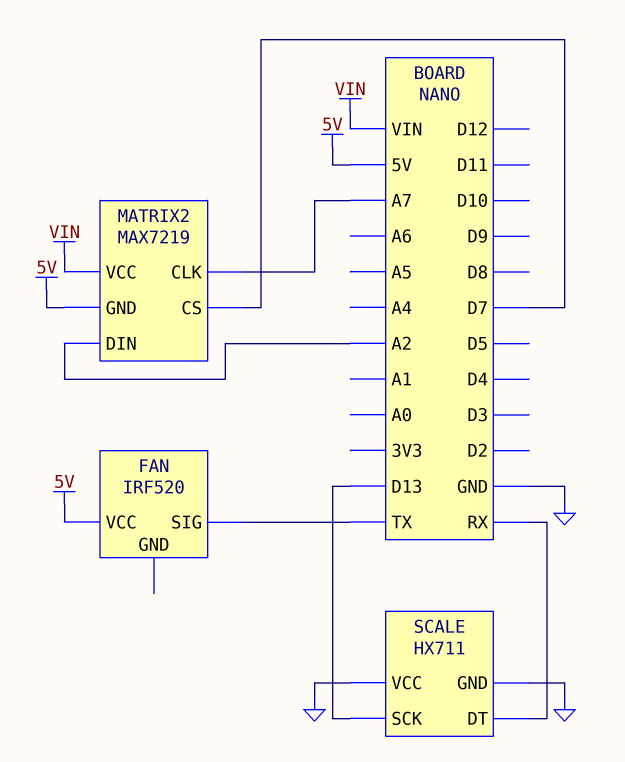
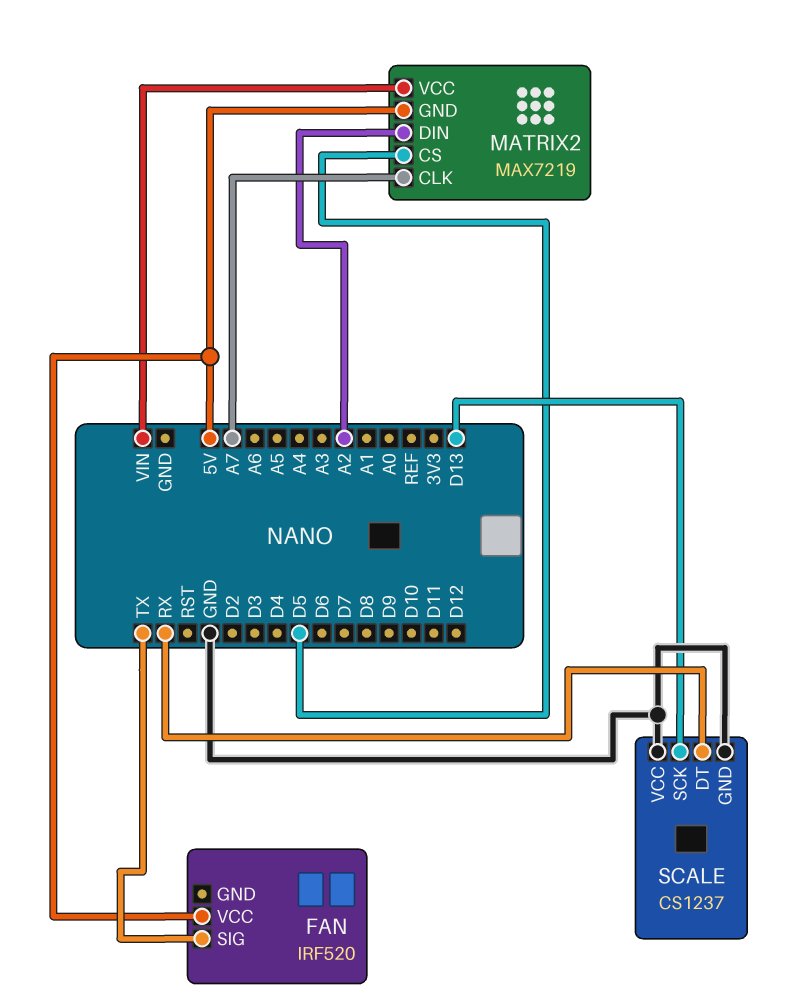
MATRIX2 pin CS: D7 -> D5
SCALE: HX711 -> CS1237

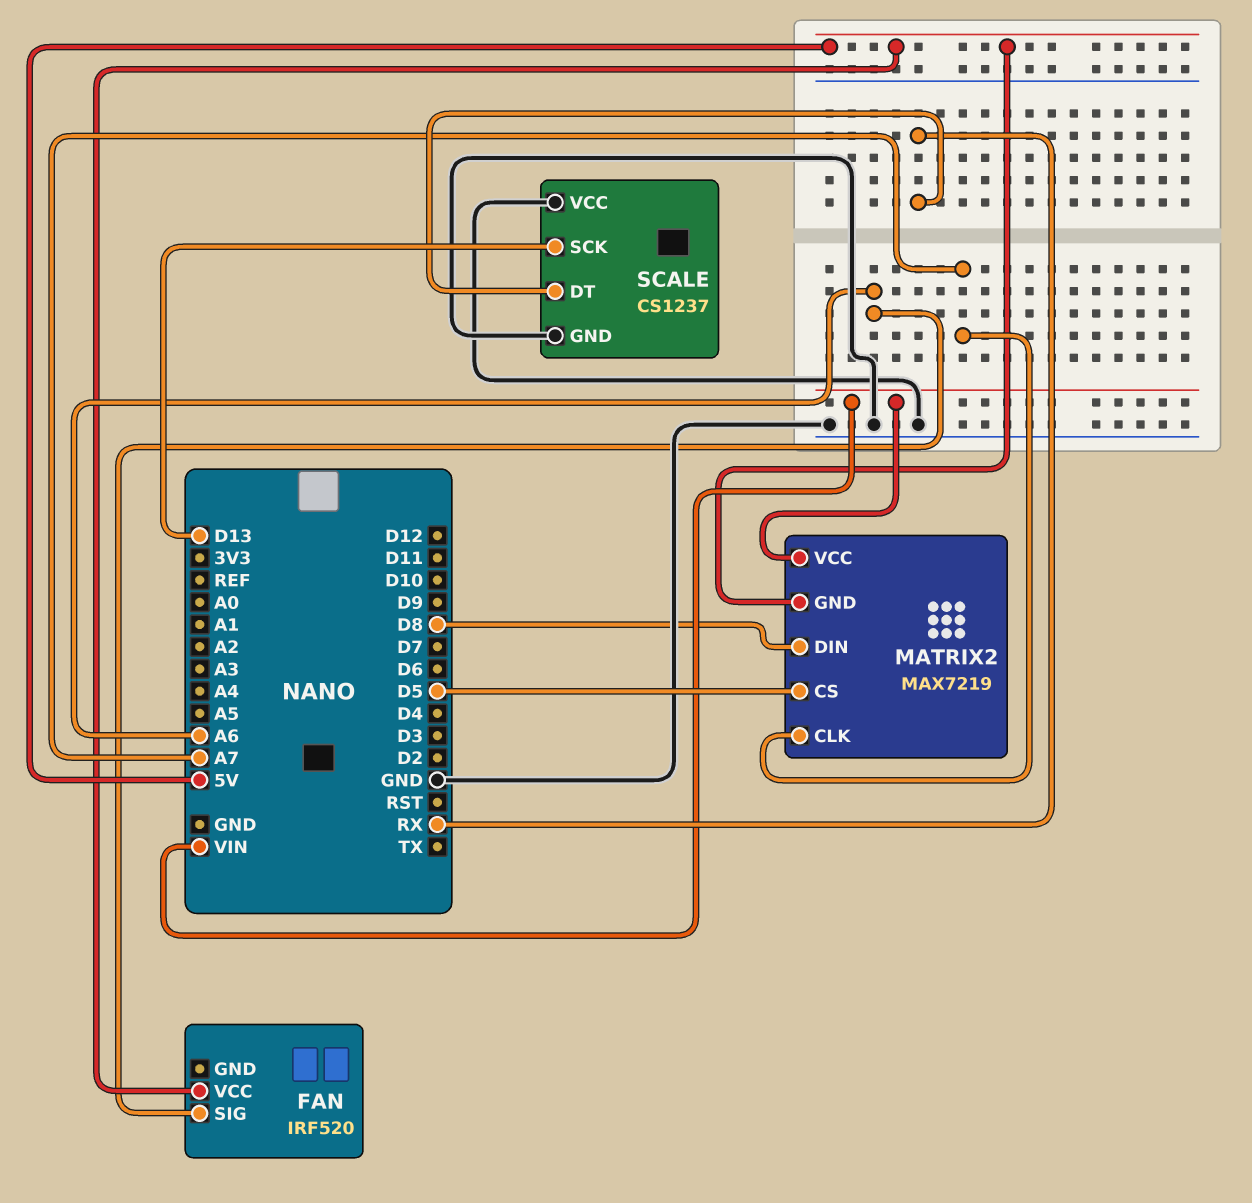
FAN pin SIG: TX -> A6
MATRIX2 pin DIN: A2 -> D8

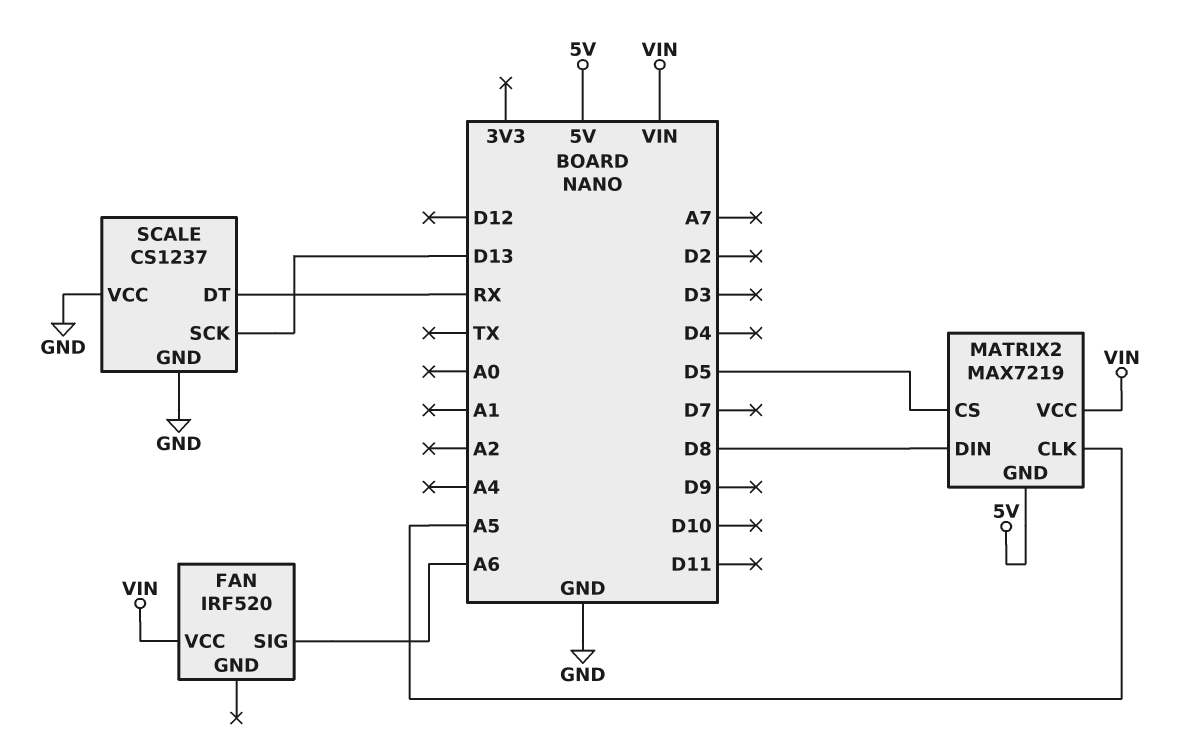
FAN pin VCC: 5V -> VIN
MATRIX2 pin CLK: A7 -> A5

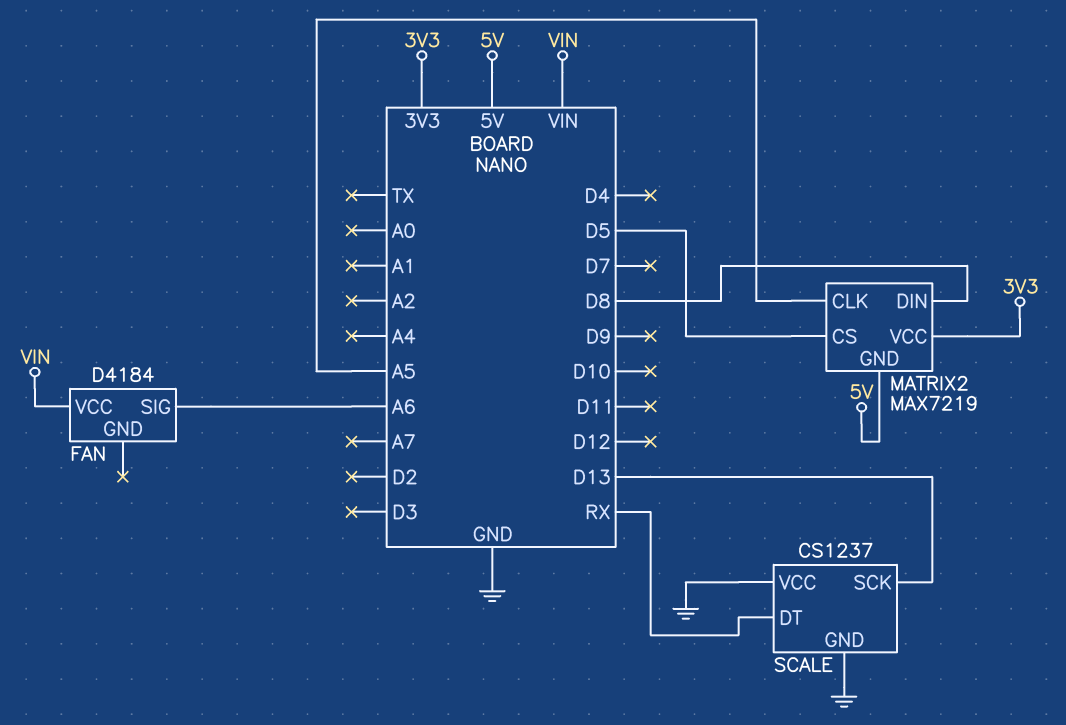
FAN: IRF520 -> D4184
MATRIX2 pin VCC: VIN -> 3V3

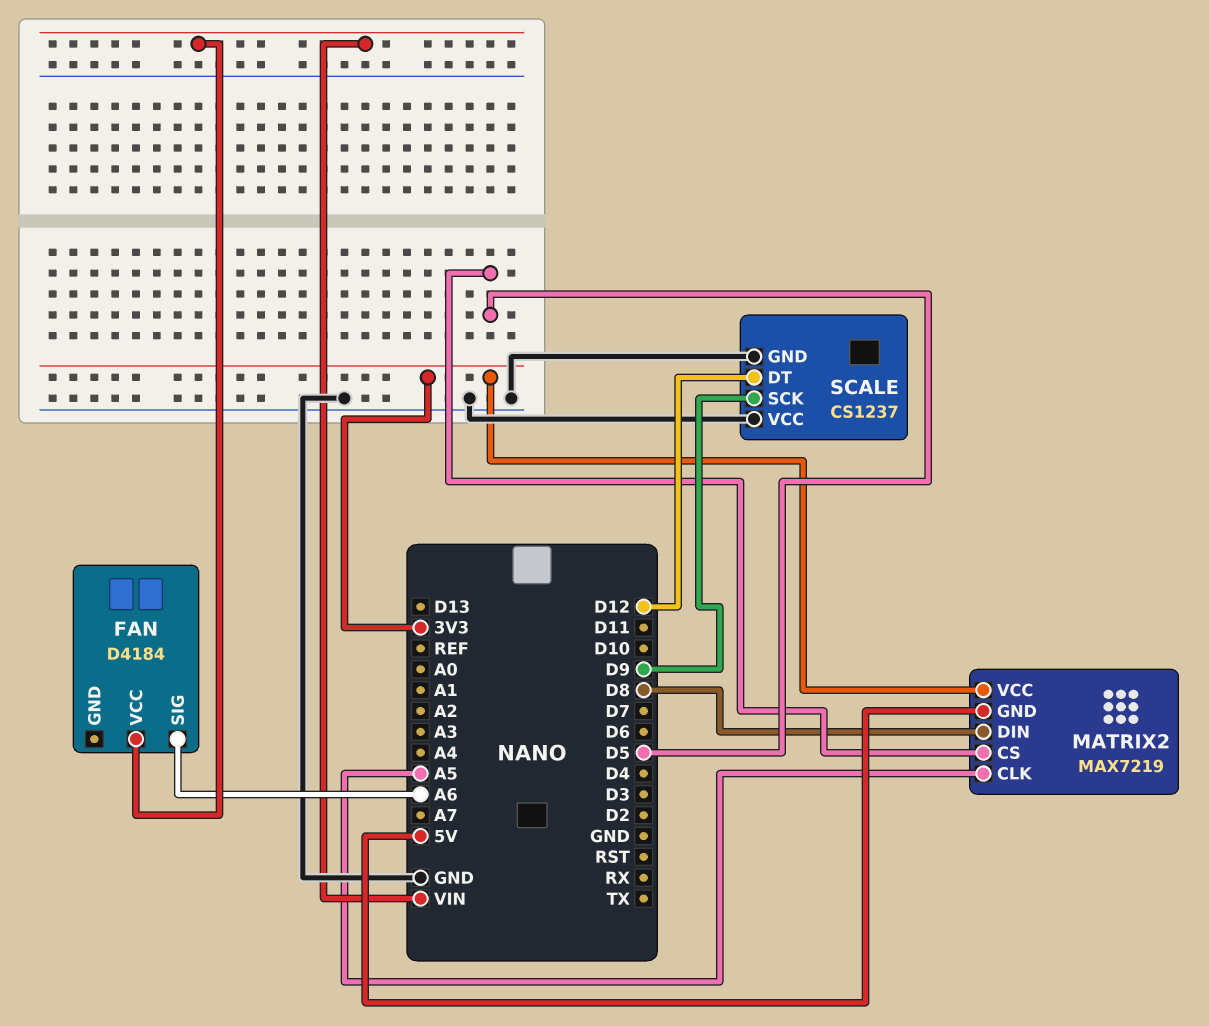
SCALE pin DT: RX -> D12
SCALE pin SCK: D13 -> D9

